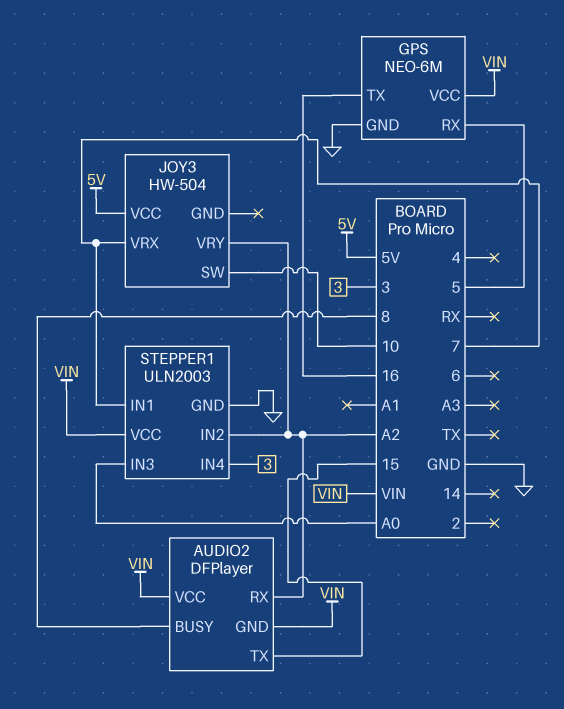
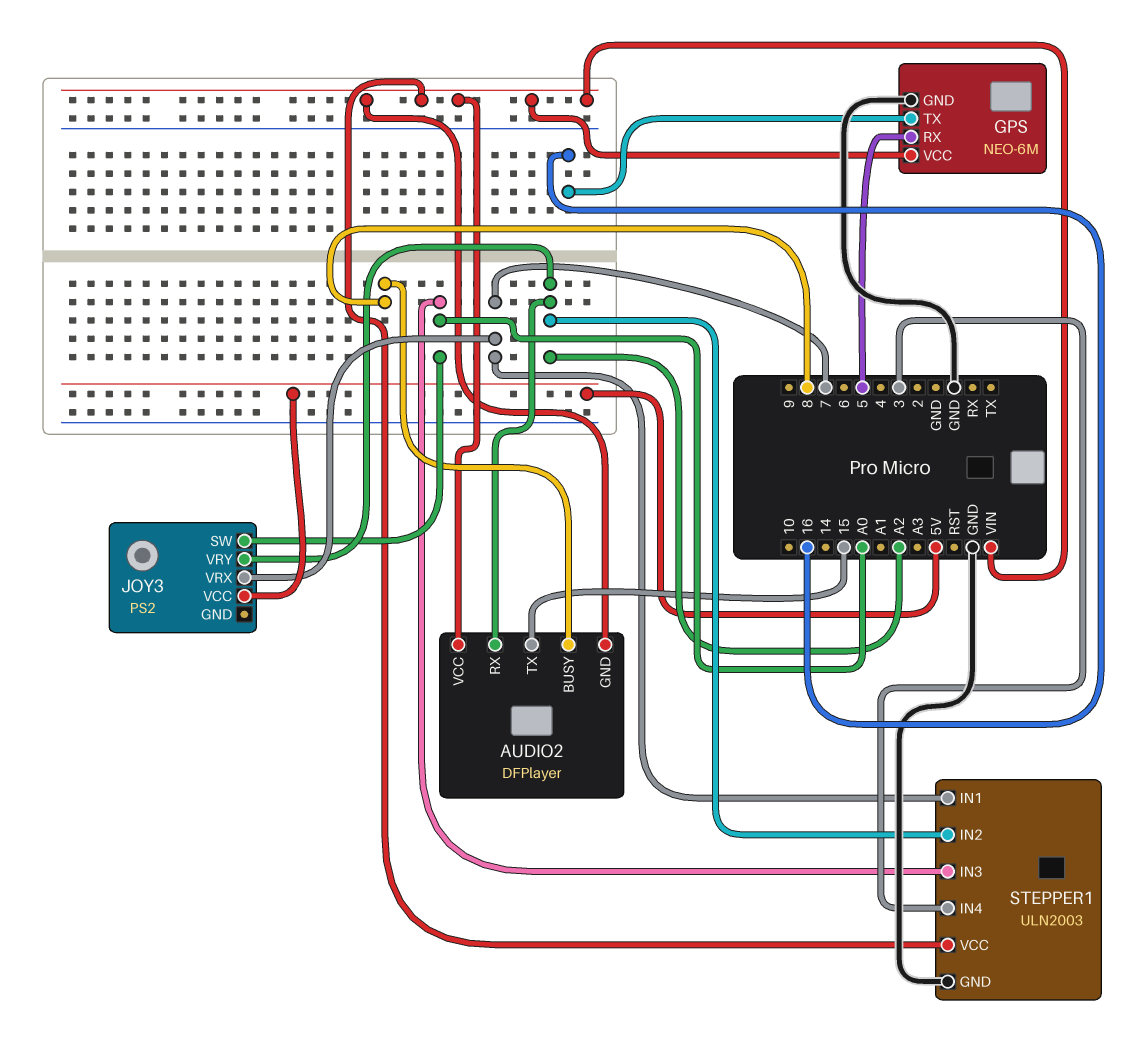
JOY3: HW-504 -> PS2
JOY3 pin SW: 10 -> A0

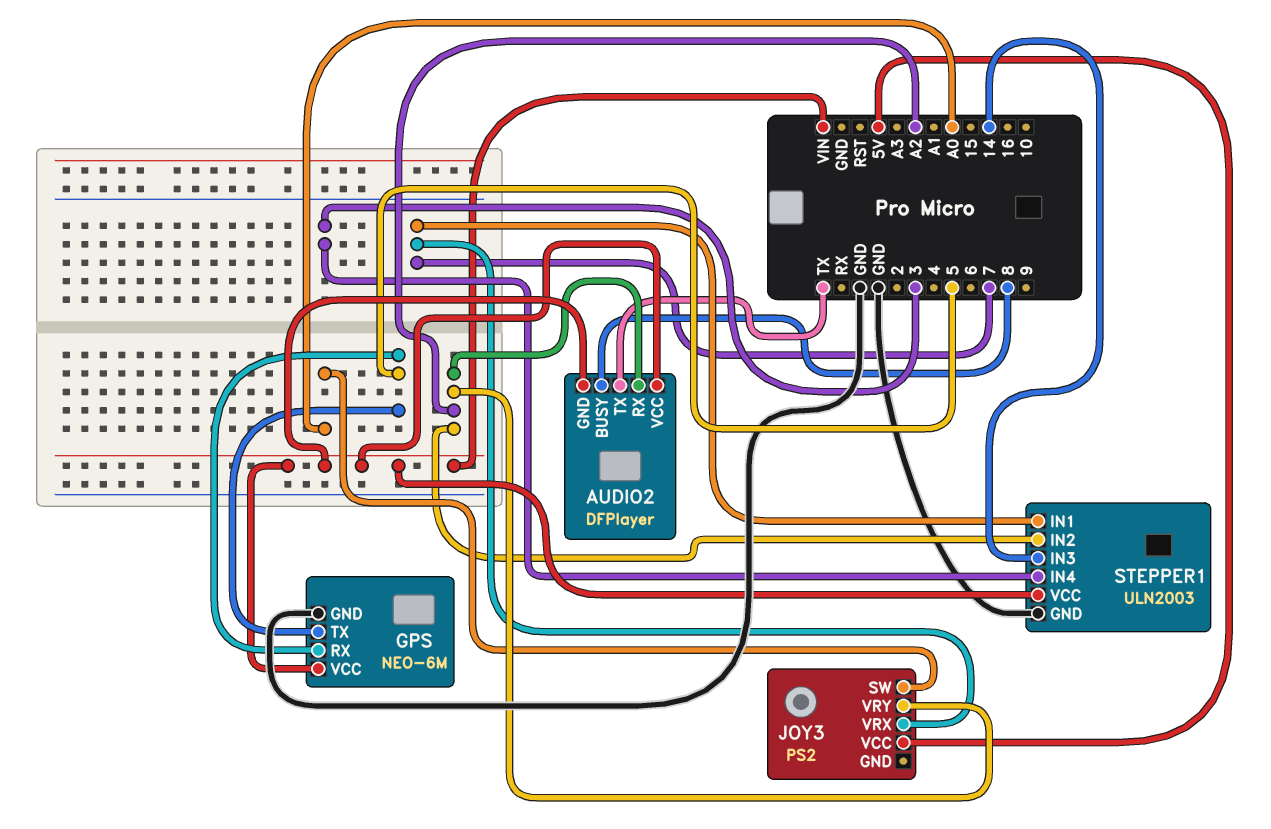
AUDIO2 pin TX: 15 -> TX
GPS pin TX: 16 -> 5
STEPPER1 pin IN3: A0 -> 14

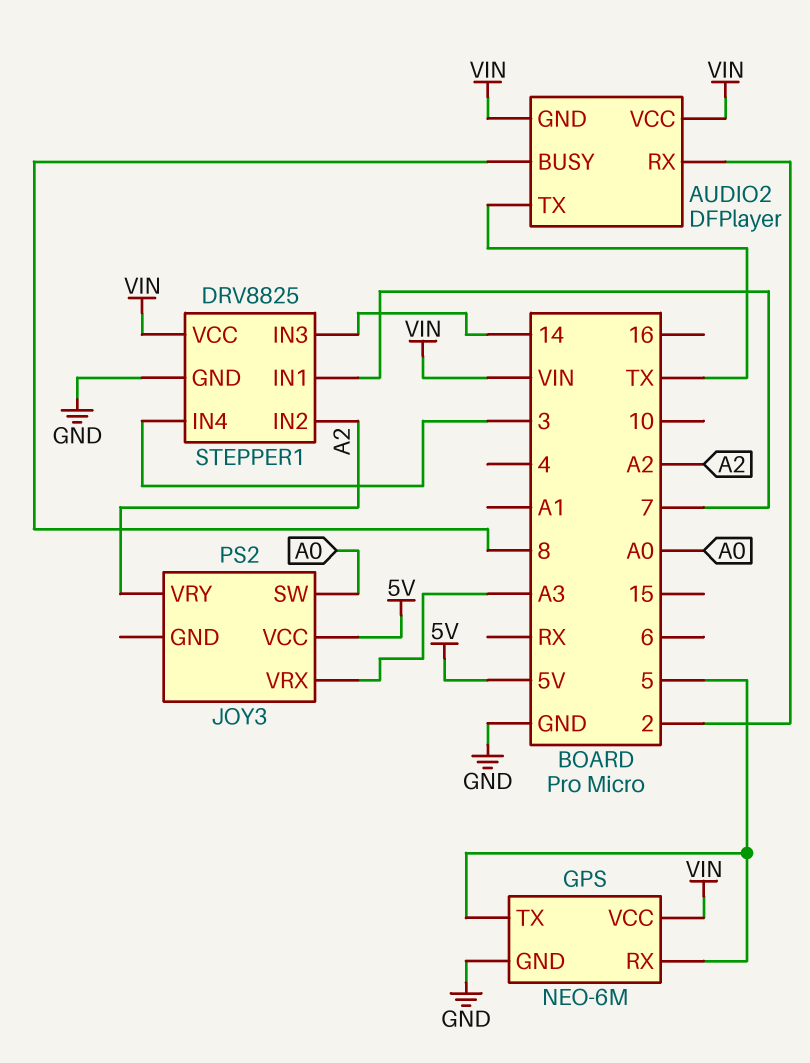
AUDIO2 pin RX: A2 -> 2
JOY3 pin VRX: 7 -> A3
STEPPER1: ULN2003 -> DRV8825

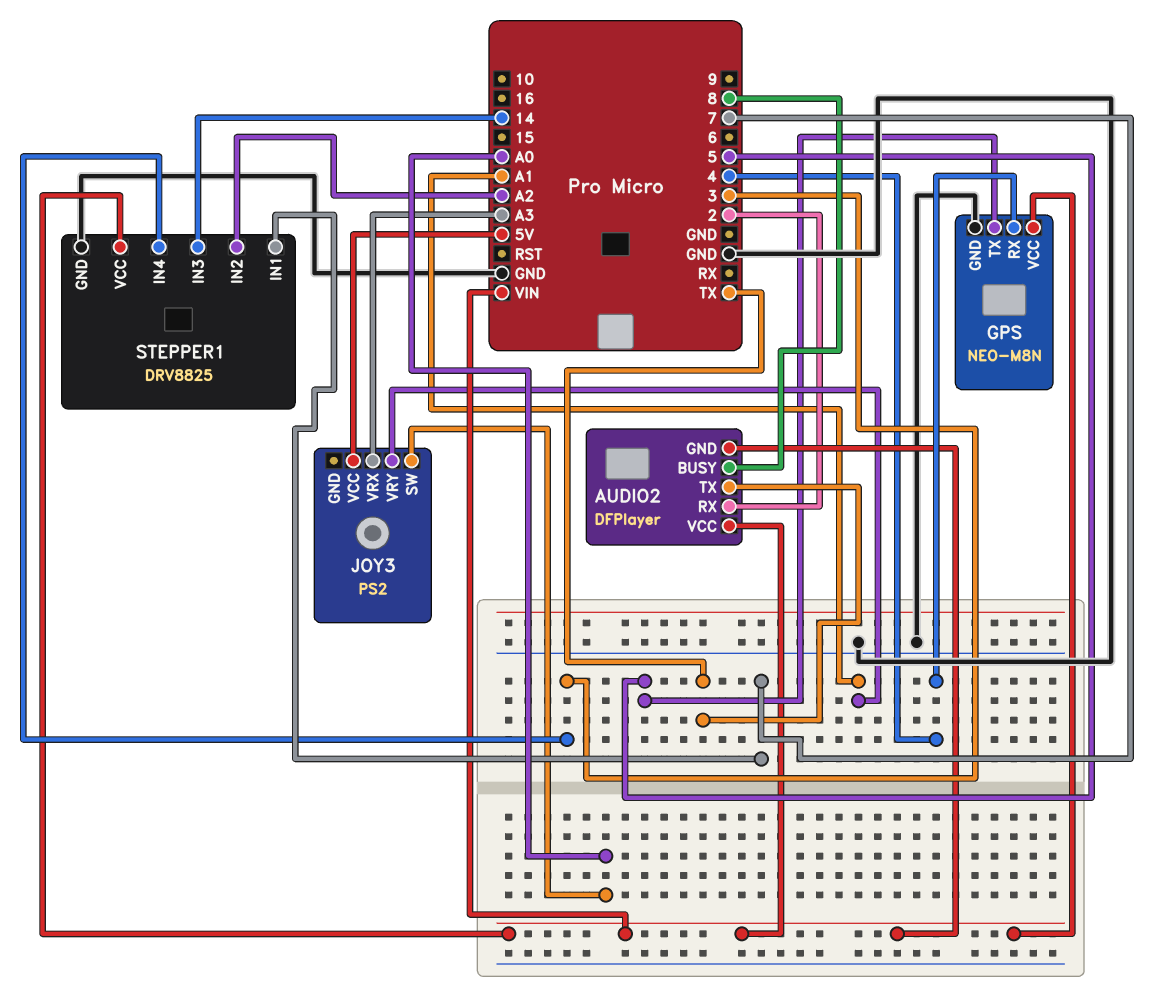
GPS: NEO-6M -> NEO-M8N
GPS pin RX: 5 -> 4
JOY3 pin VRY: A2 -> A1

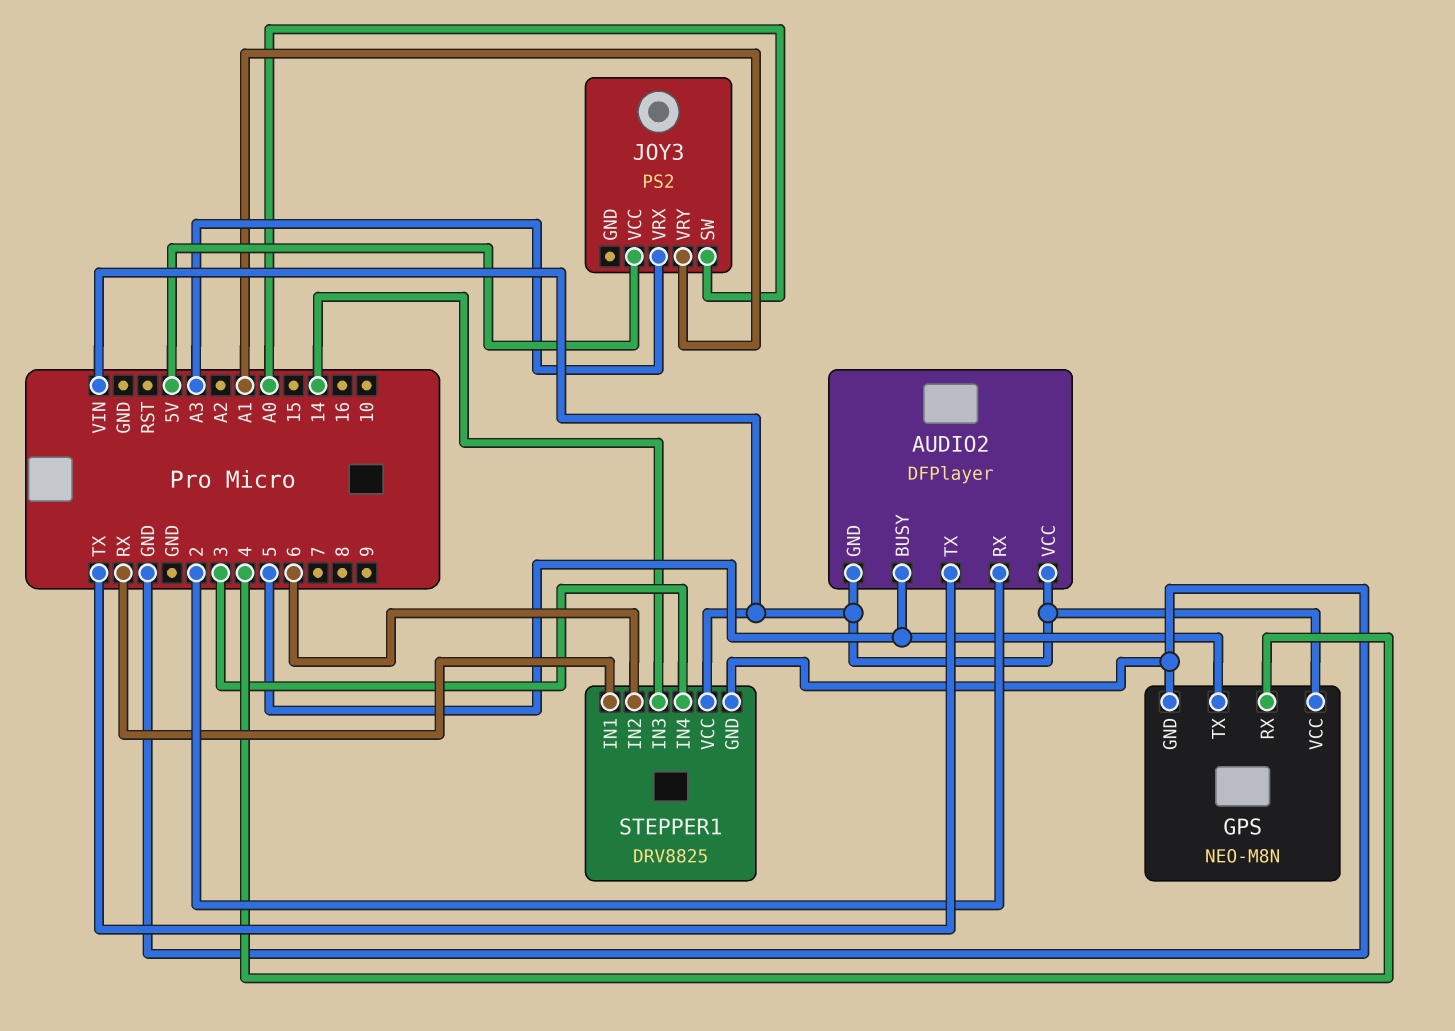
AUDIO2 pin BUSY: 8 -> 5
STEPPER1 pin IN1: 7 -> RX
STEPPER1 pin IN2: A2 -> 6

